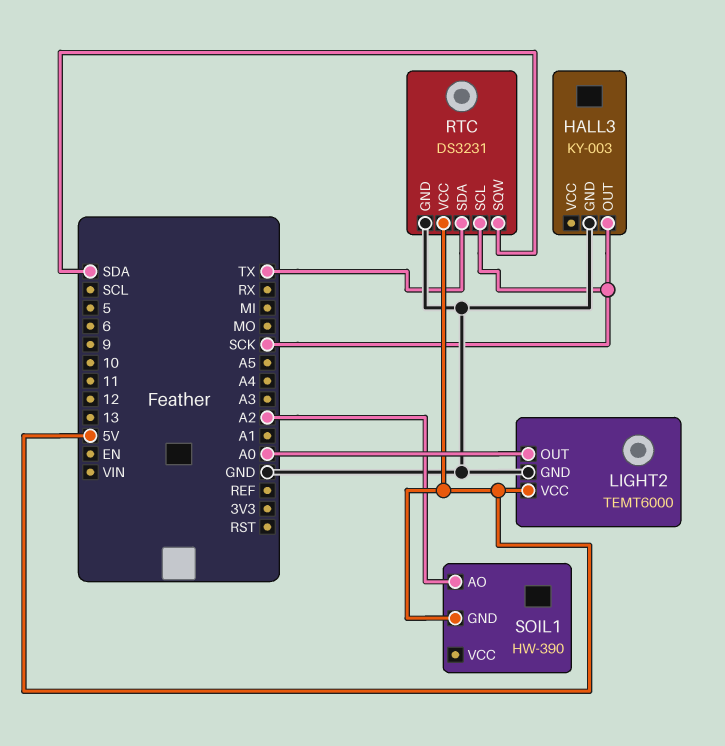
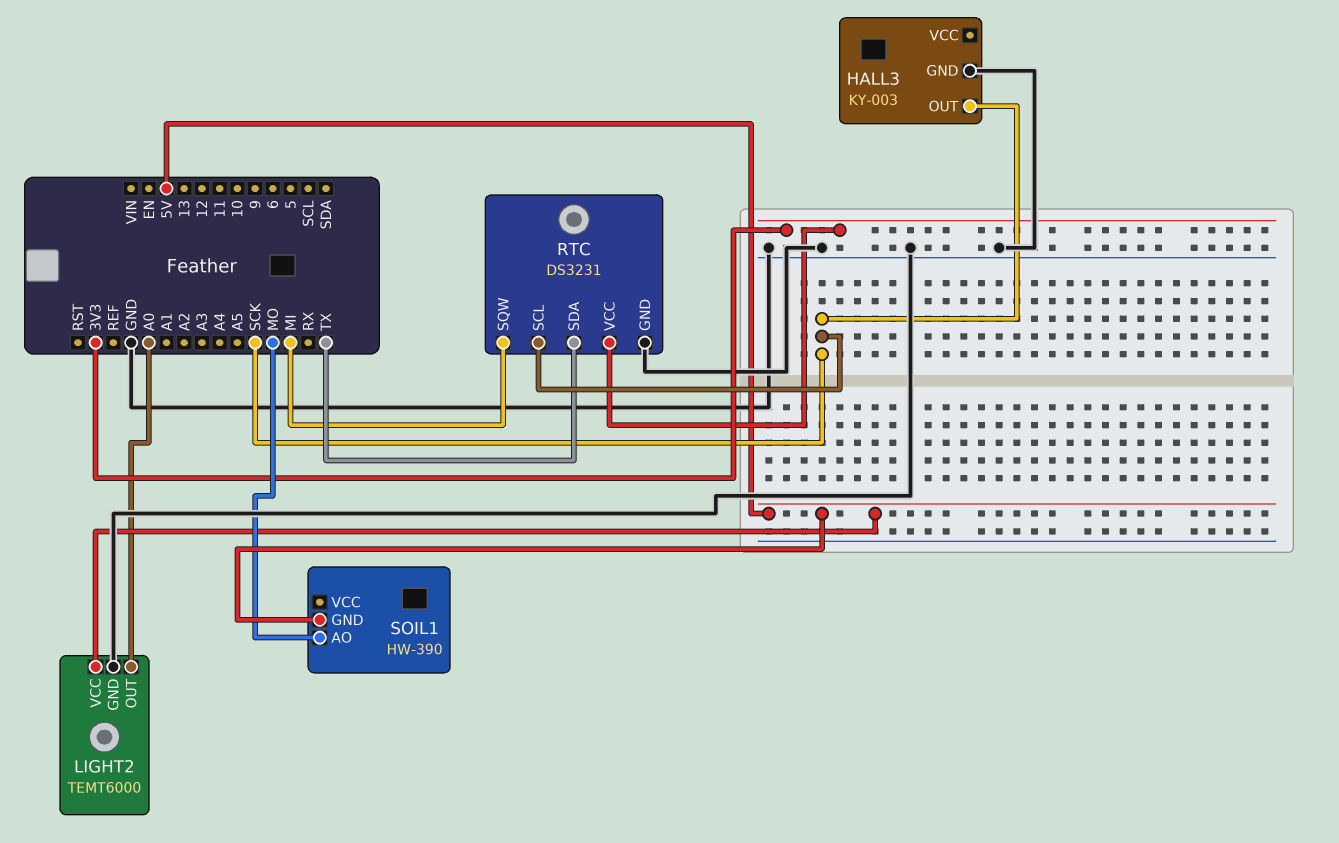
RTC pin SQW: SDA -> MI
RTC pin VCC: 5V -> 3V3
SOIL1 pin AO: A2 -> MO

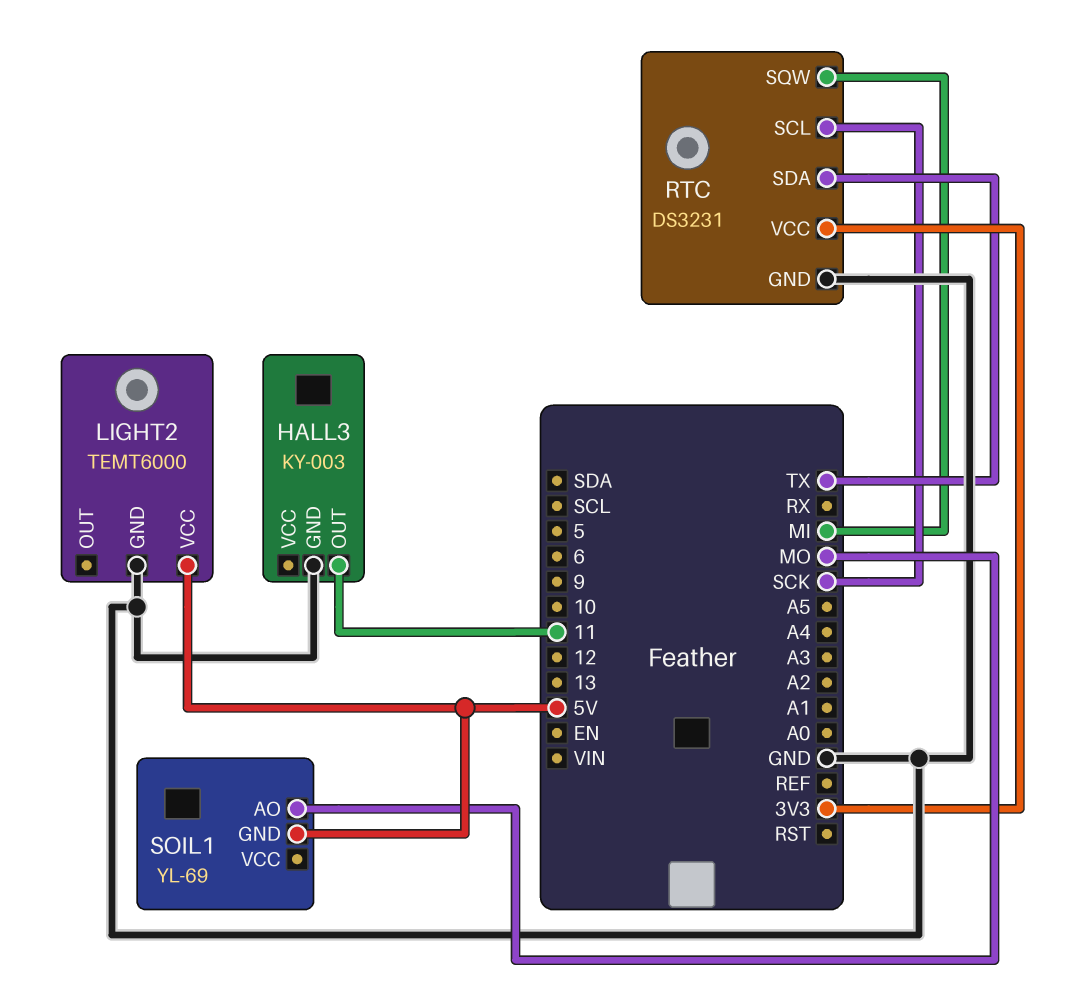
HALL3 pin OUT: SCK -> 11
LIGHT2 pin OUT: A0 -> none
SOIL1: HW-390 -> YL-69

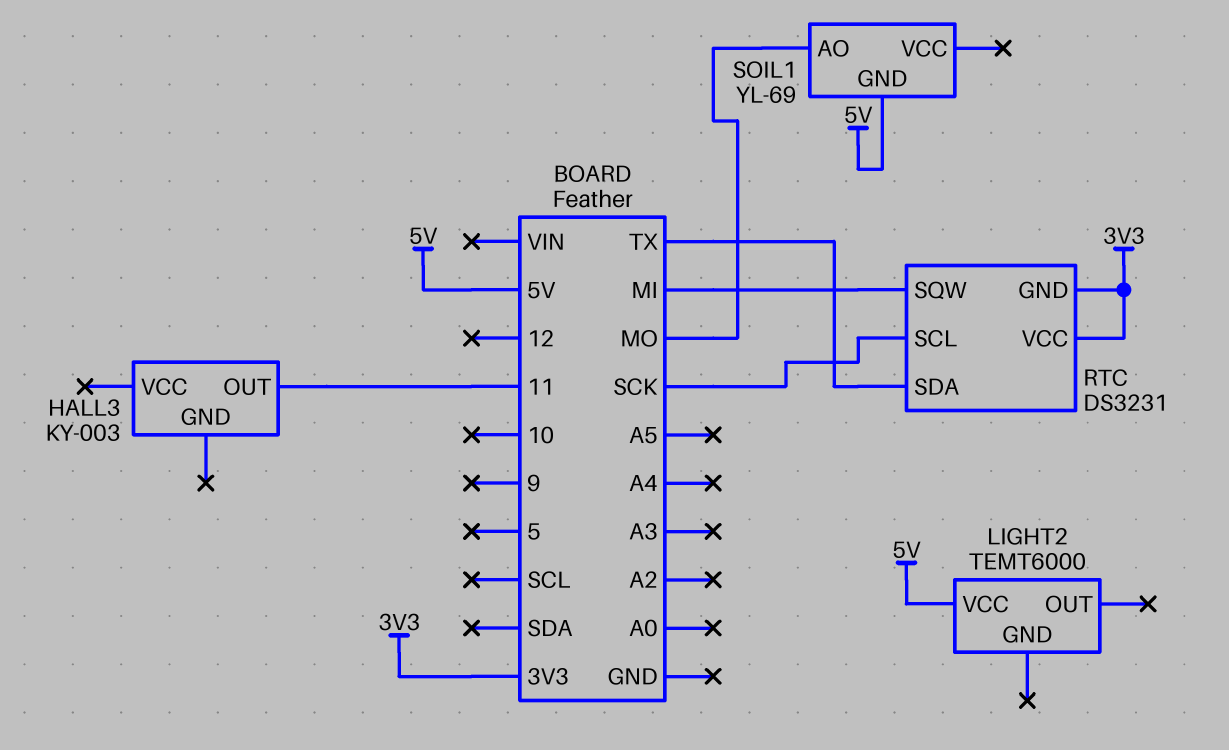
HALL3 pin GND: GND -> none
LIGHT2 pin GND: GND -> none
RTC pin GND: GND -> 3V3

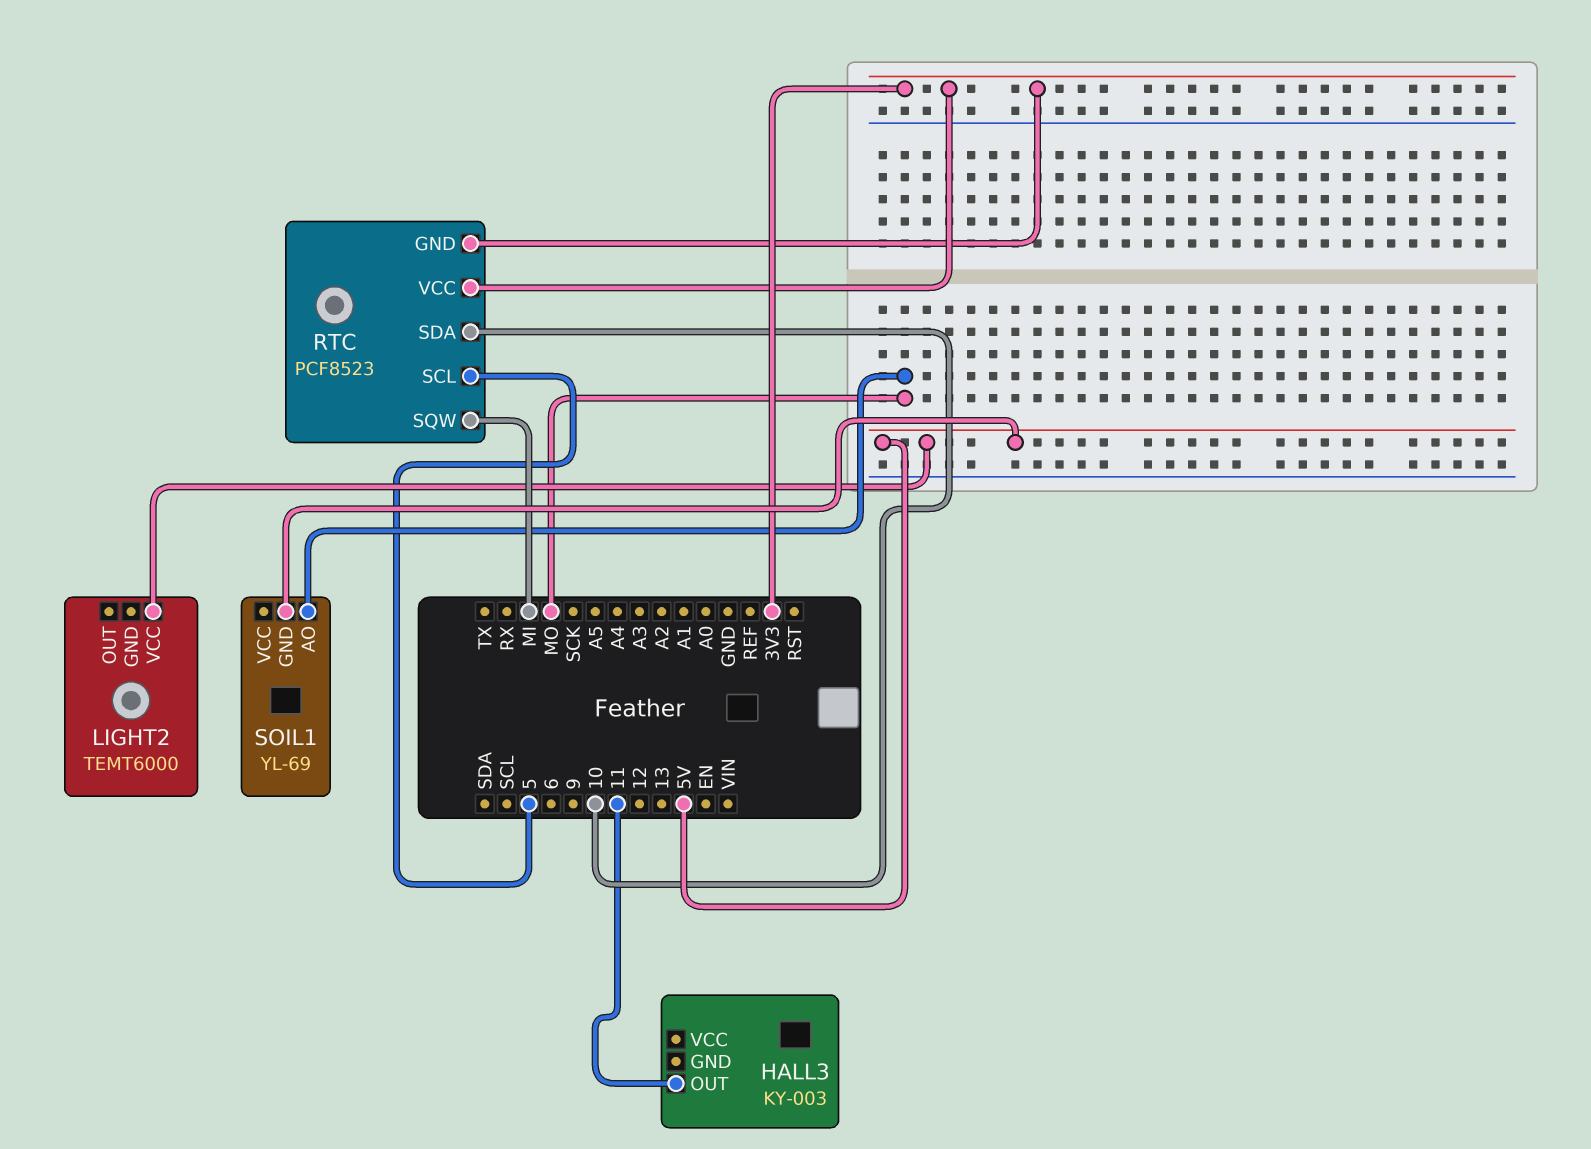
RTC: DS3231 -> PCF8523
RTC pin SCL: SCK -> 5
RTC pin SDA: TX -> 10

